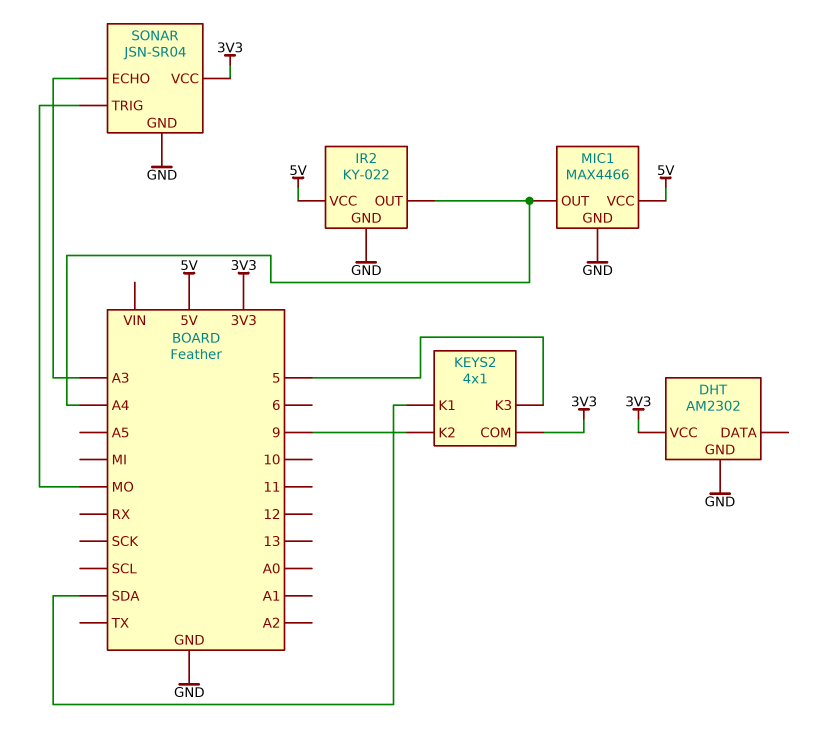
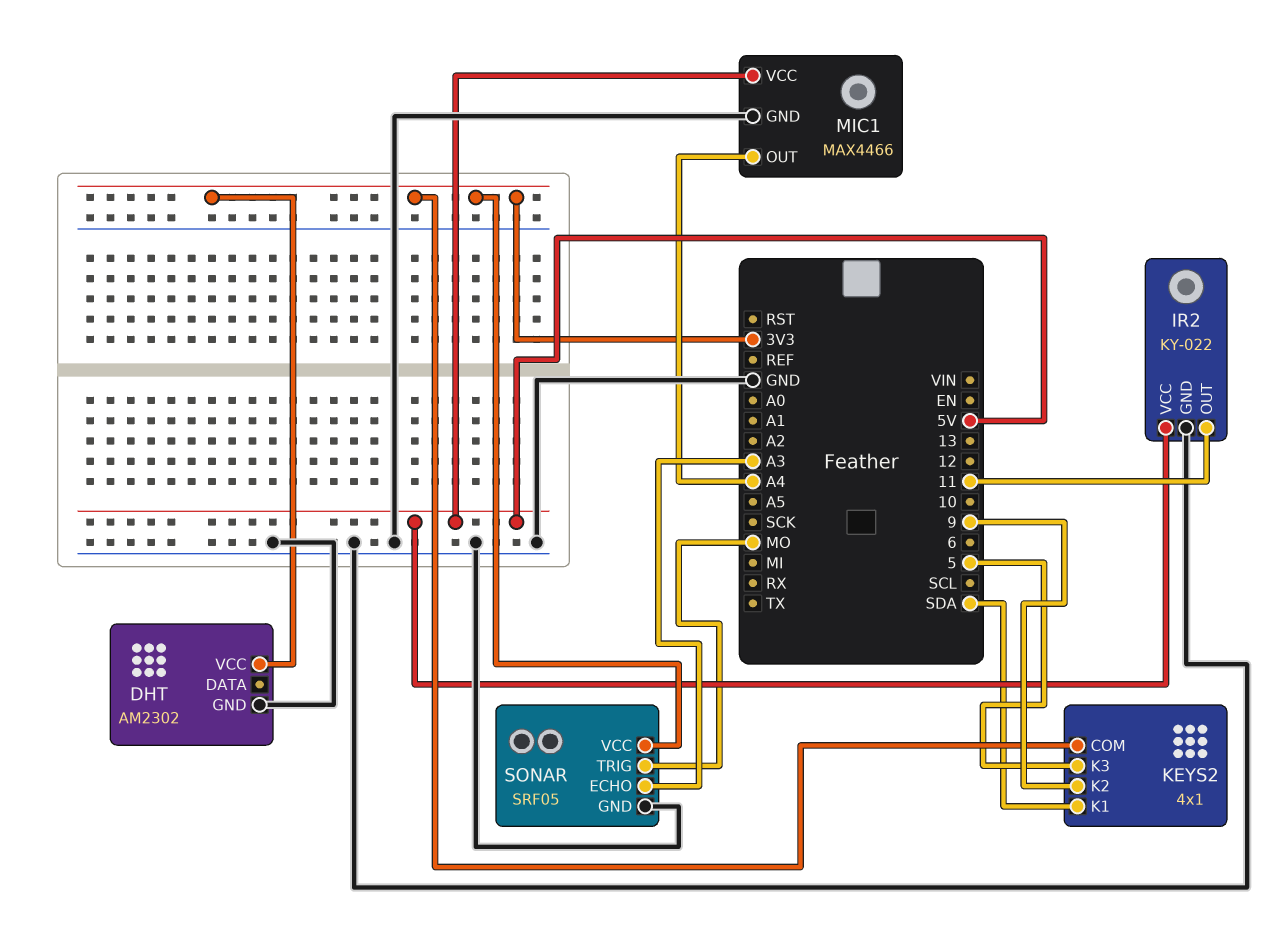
IR2 pin OUT: A4 -> 11
SONAR: JSN-SR04 -> SRF05

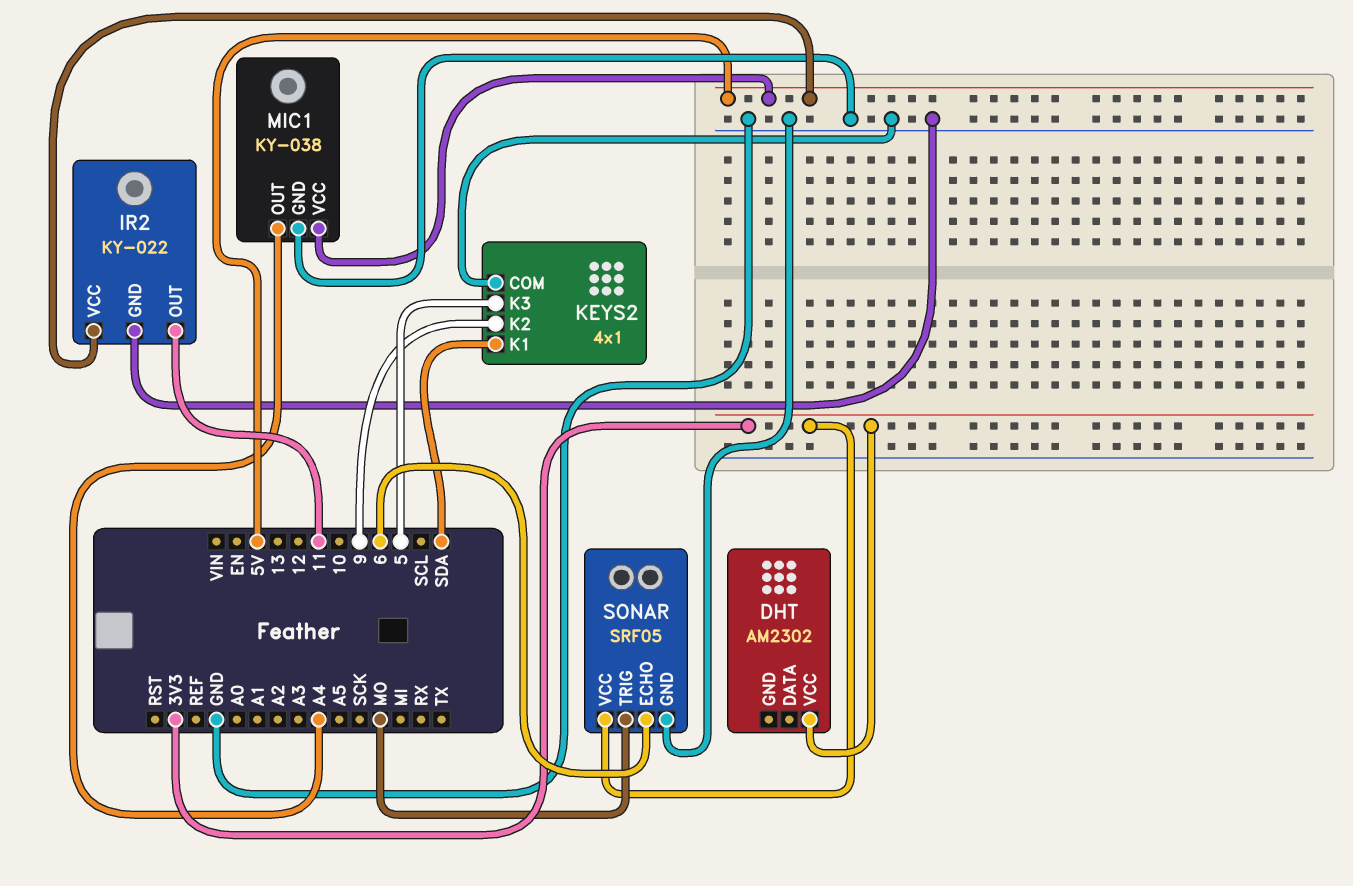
DHT pin GND: GND -> none
KEYS2 pin COM: 3V3 -> GND
MIC1: MAX4466 -> KY-038
SONAR pin ECHO: A3 -> 6

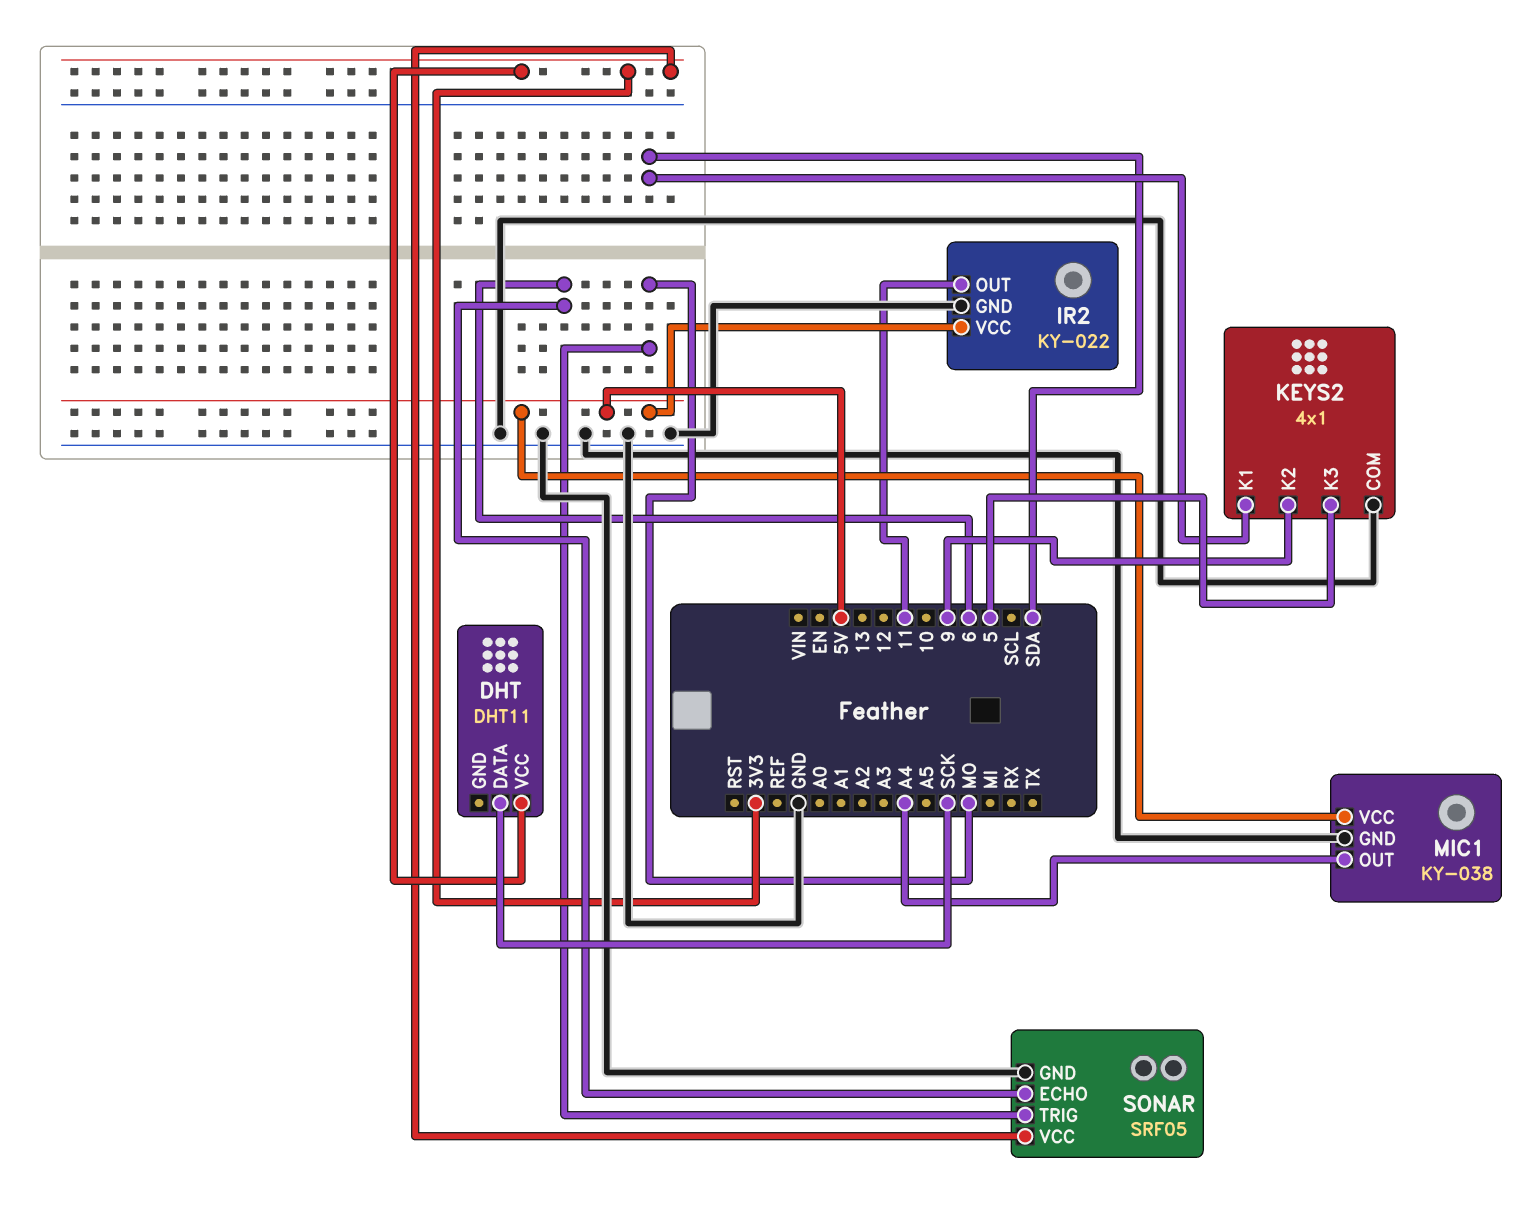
DHT: AM2302 -> DHT11
DHT pin DATA: none -> SCK

